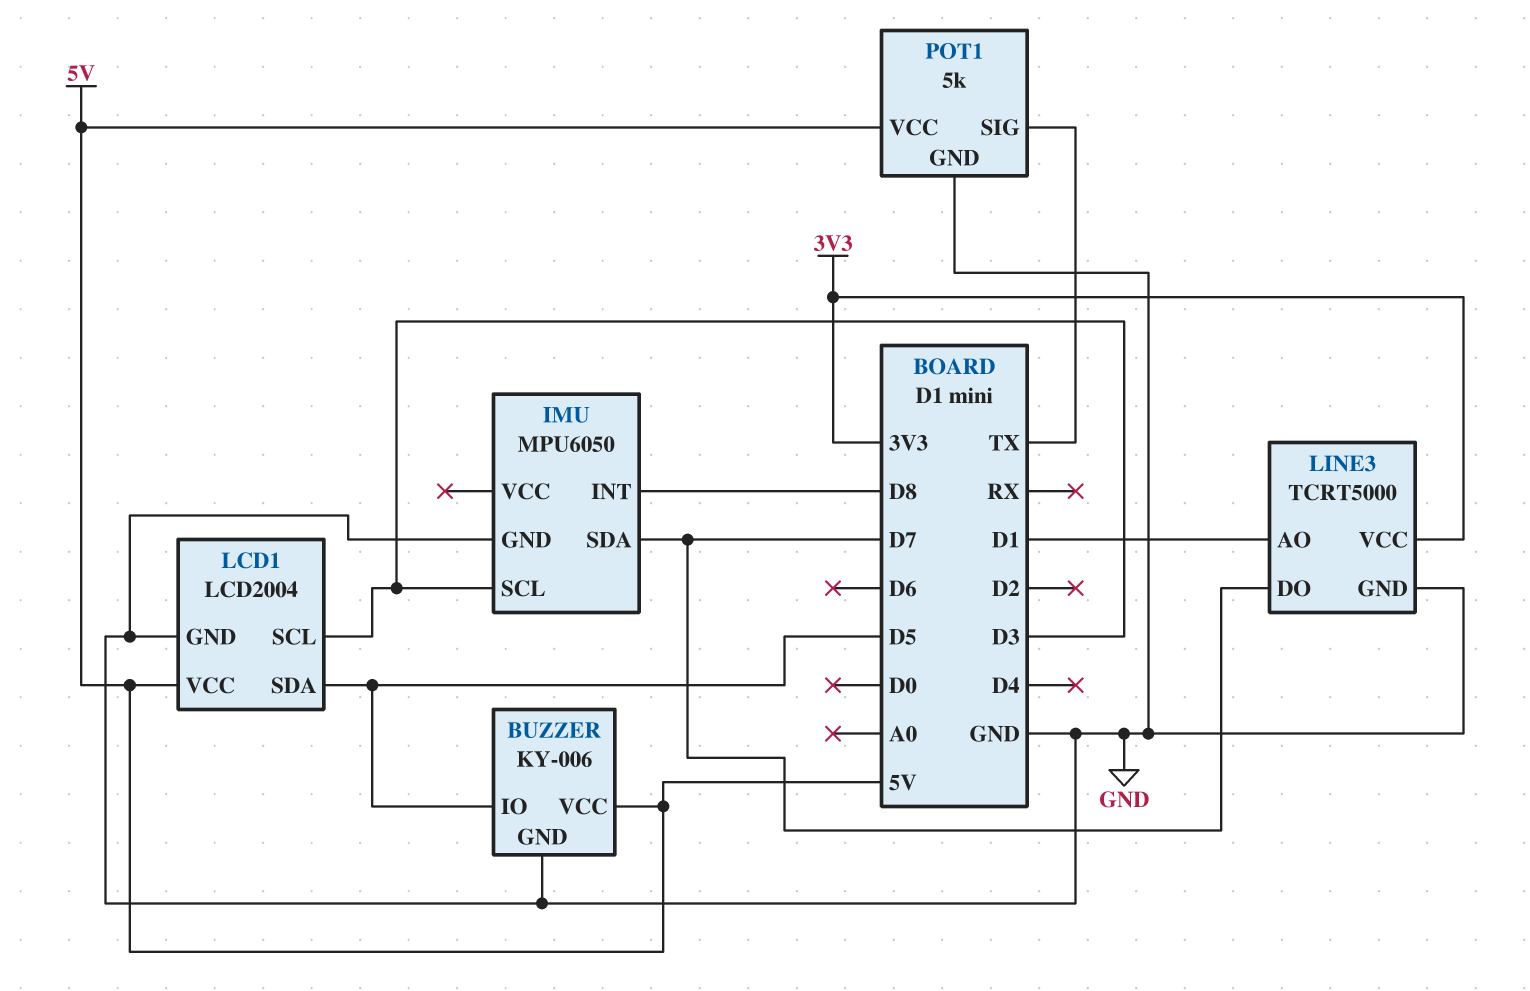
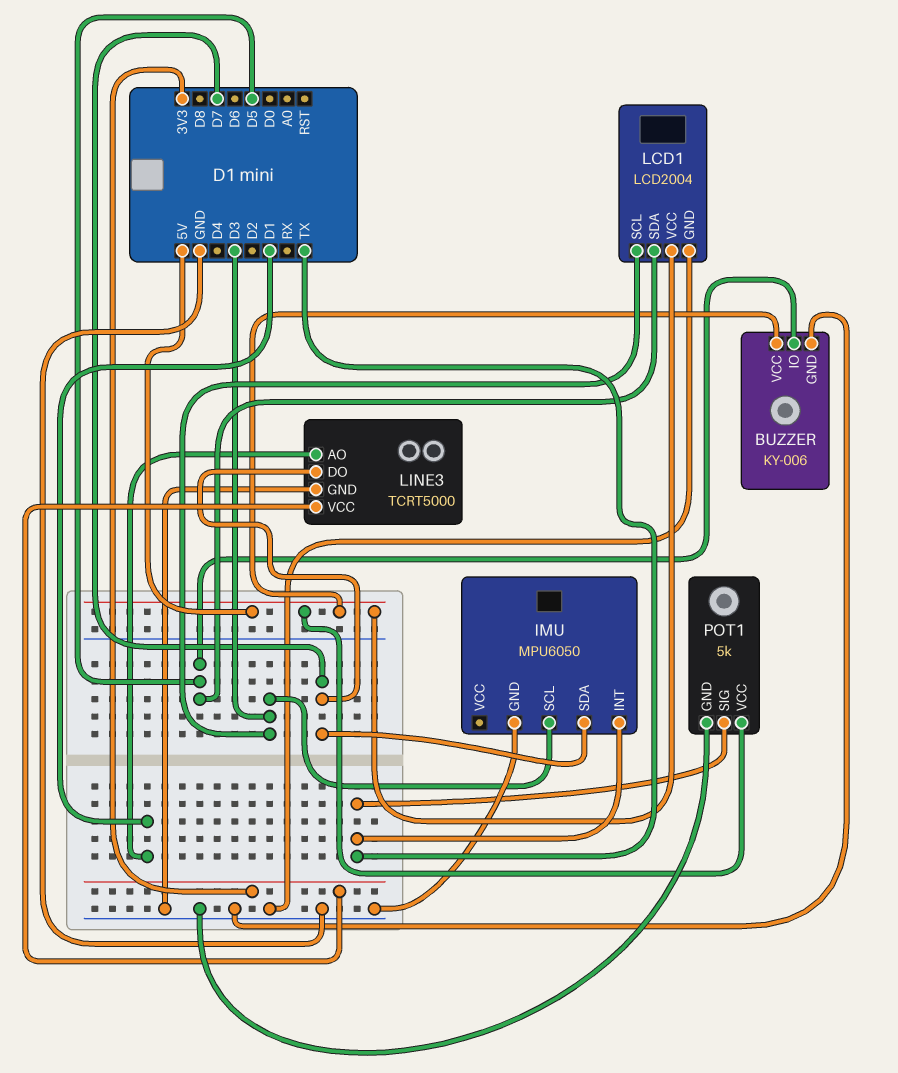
IMU pin INT: D8 -> TX

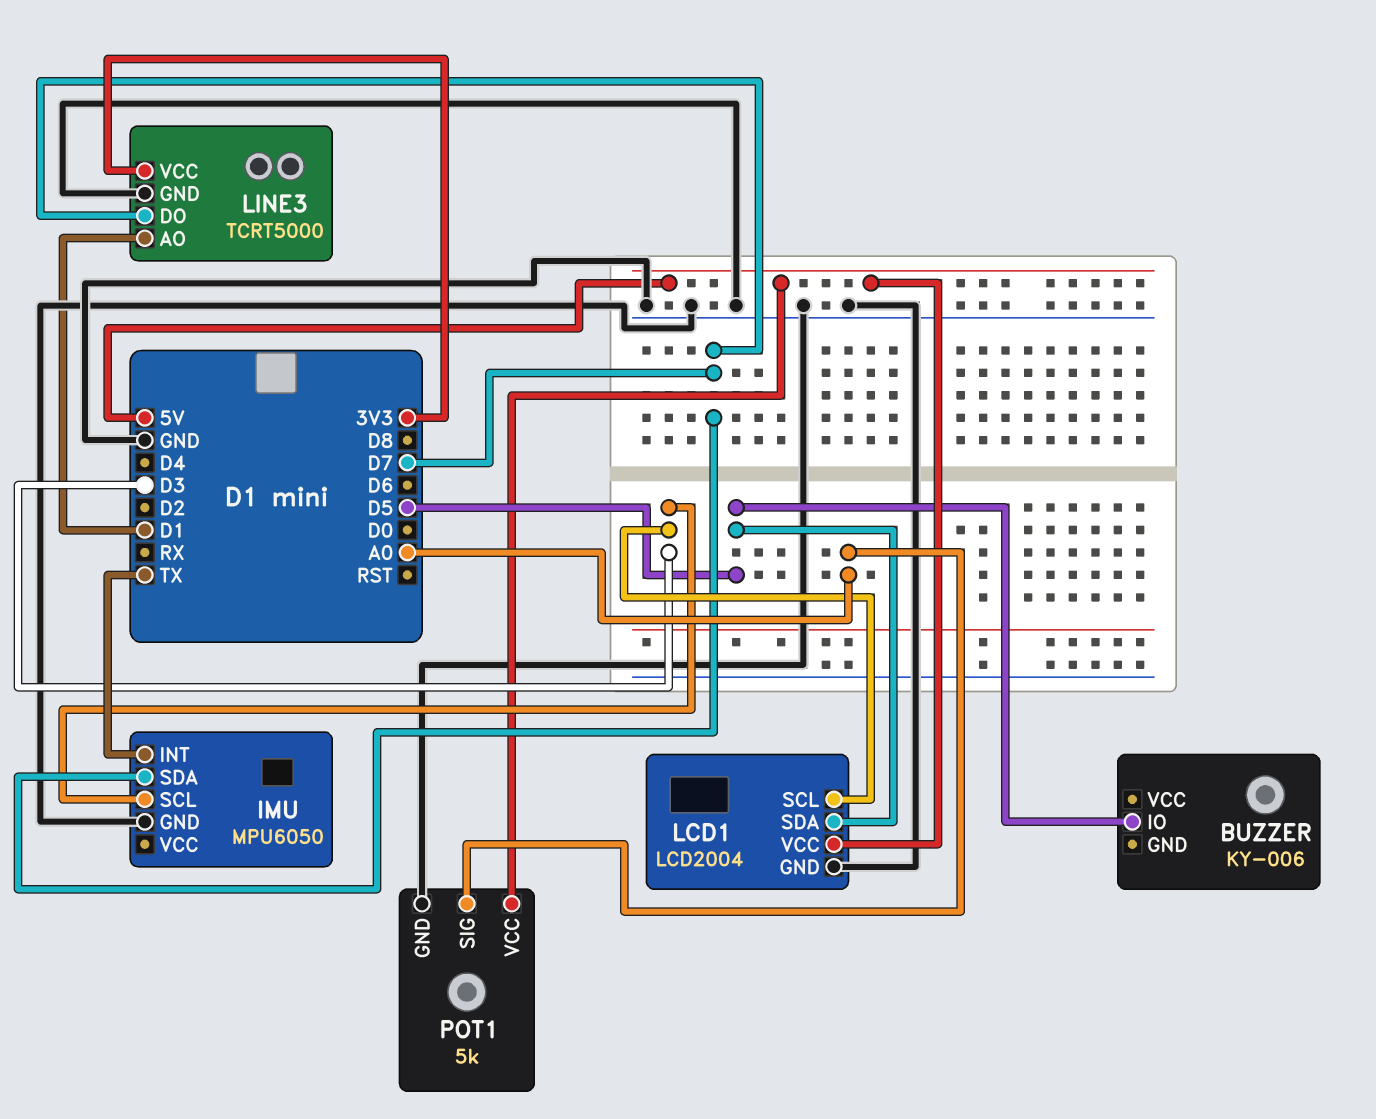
BUZZER pin GND: GND -> none
BUZZER pin VCC: 5V -> none
POT1 pin SIG: TX -> A0

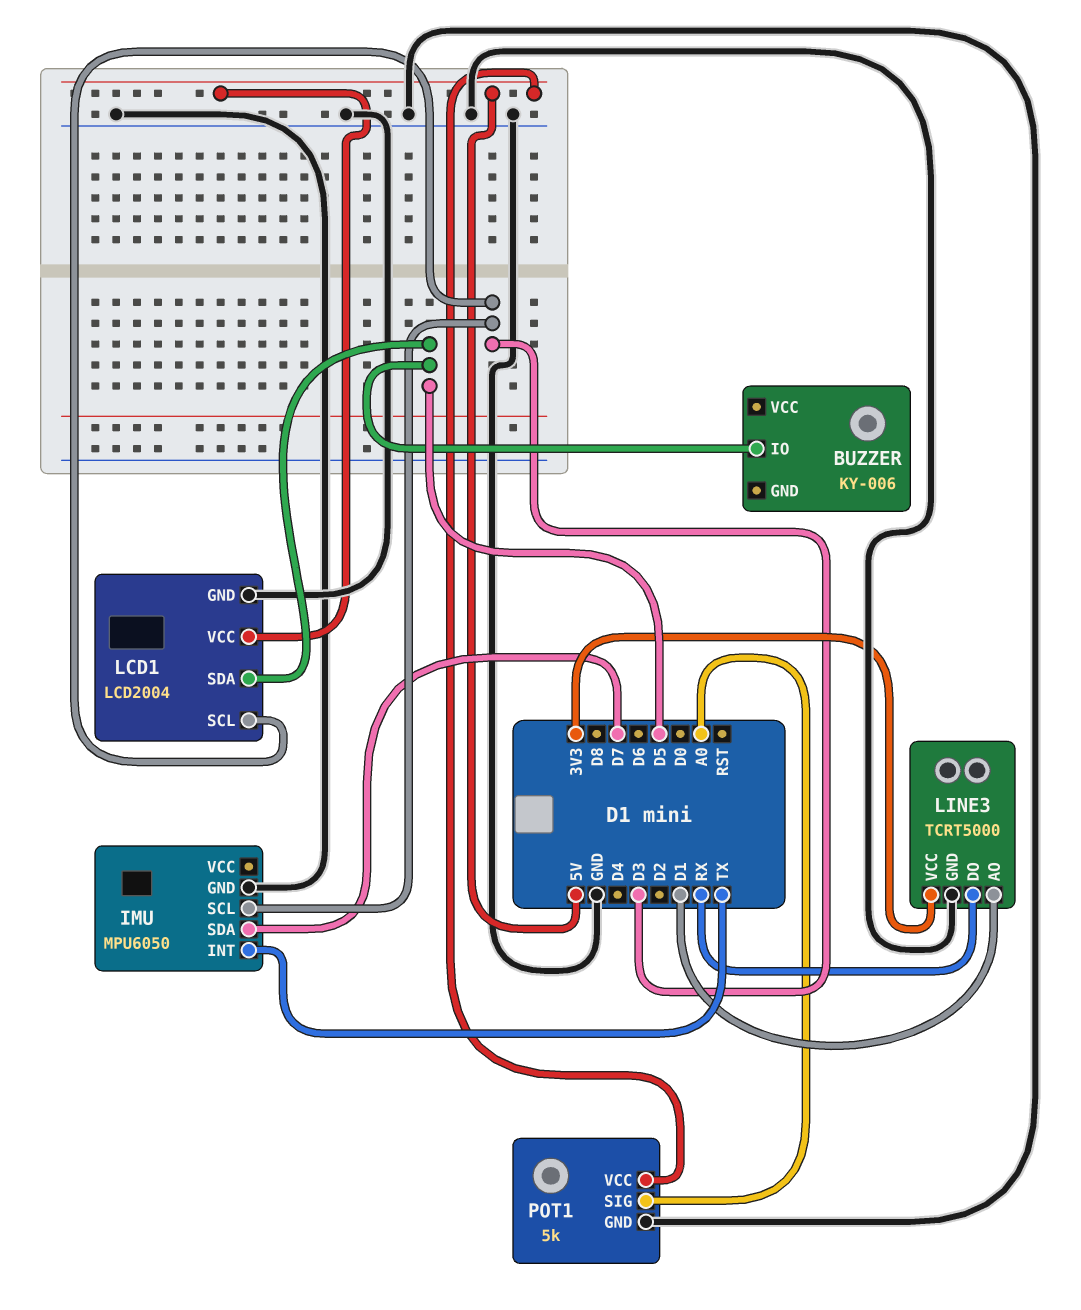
LINE3 pin DO: D7 -> RX

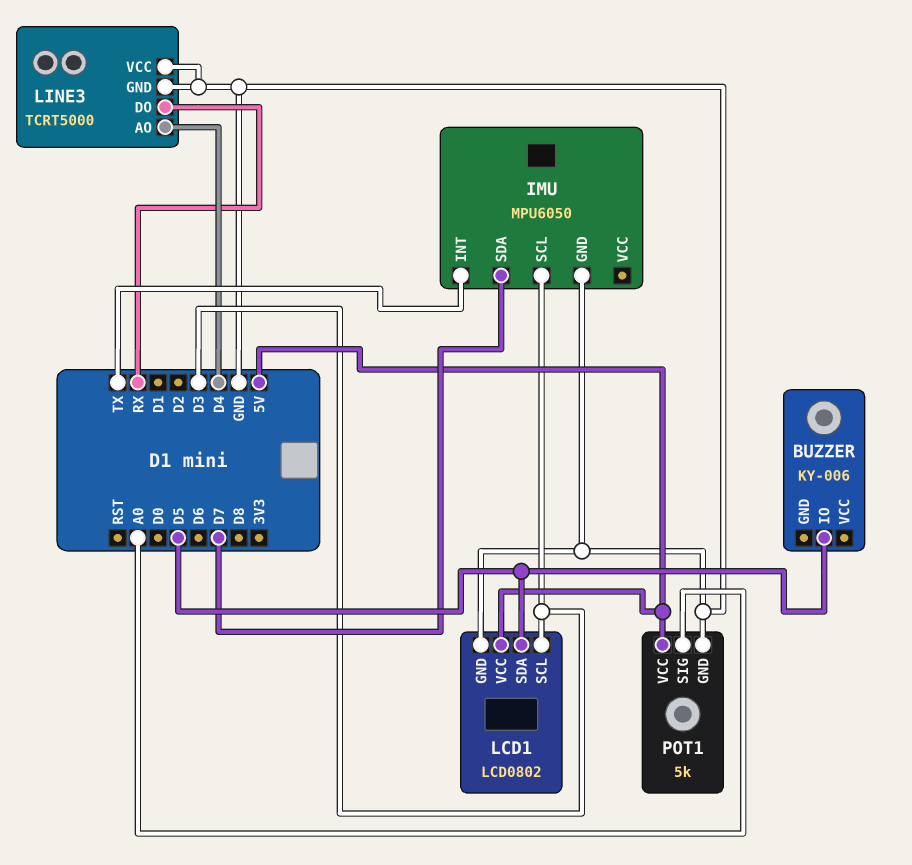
LCD1: LCD2004 -> LCD0802
LINE3 pin AO: D1 -> D4
LINE3 pin VCC: 3V3 -> GND

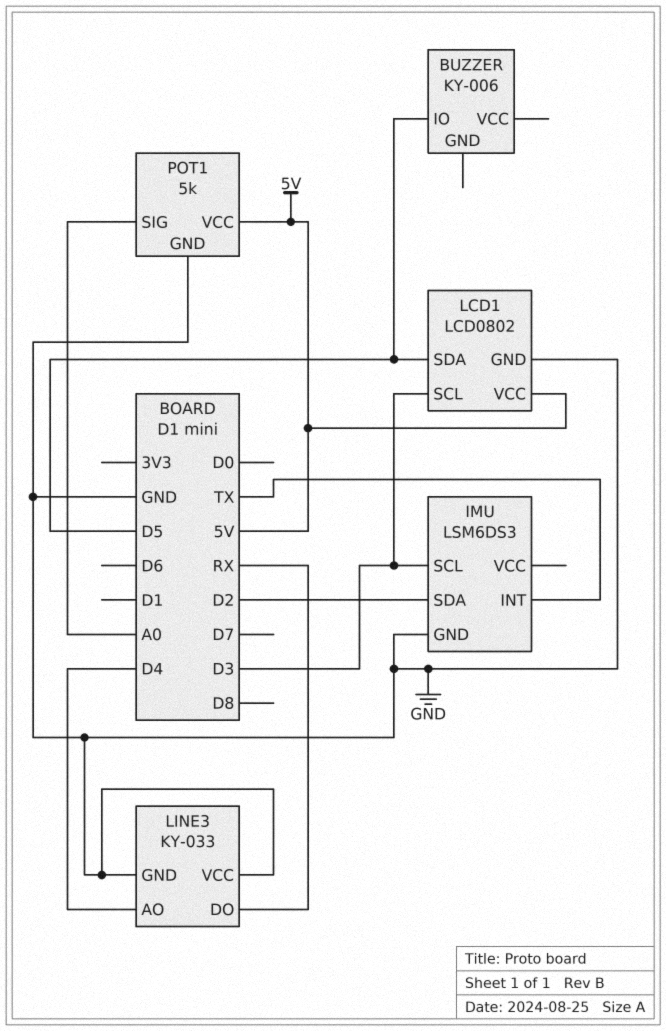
IMU: MPU6050 -> LSM6DS3
IMU pin SDA: D7 -> D2
LINE3: TCRT5000 -> KY-033

